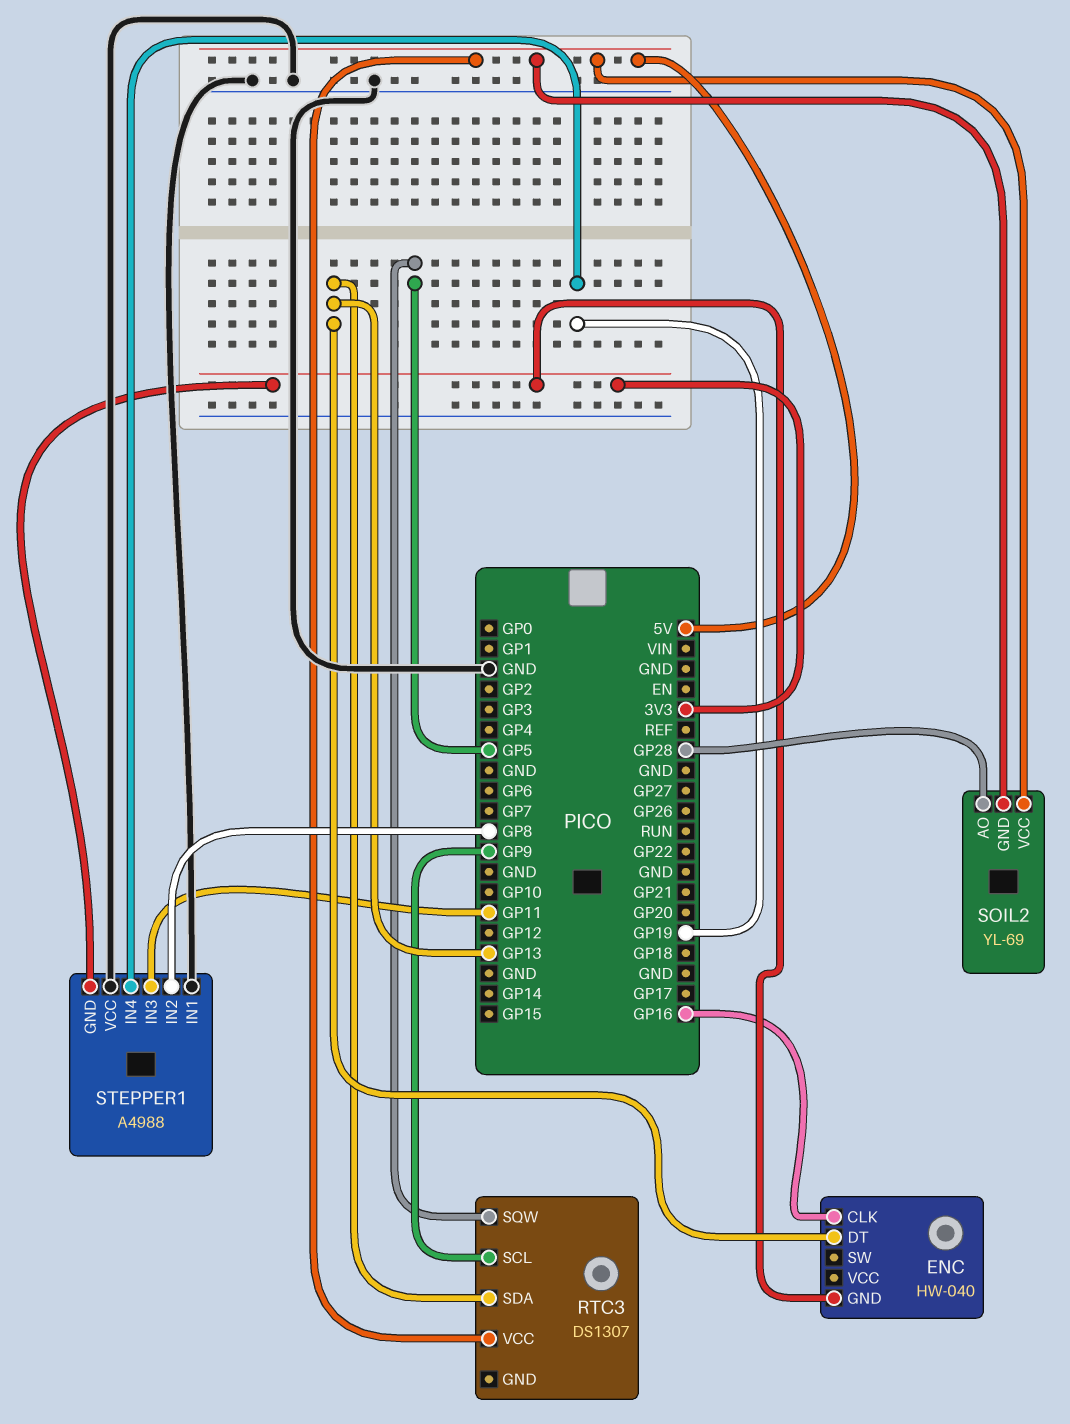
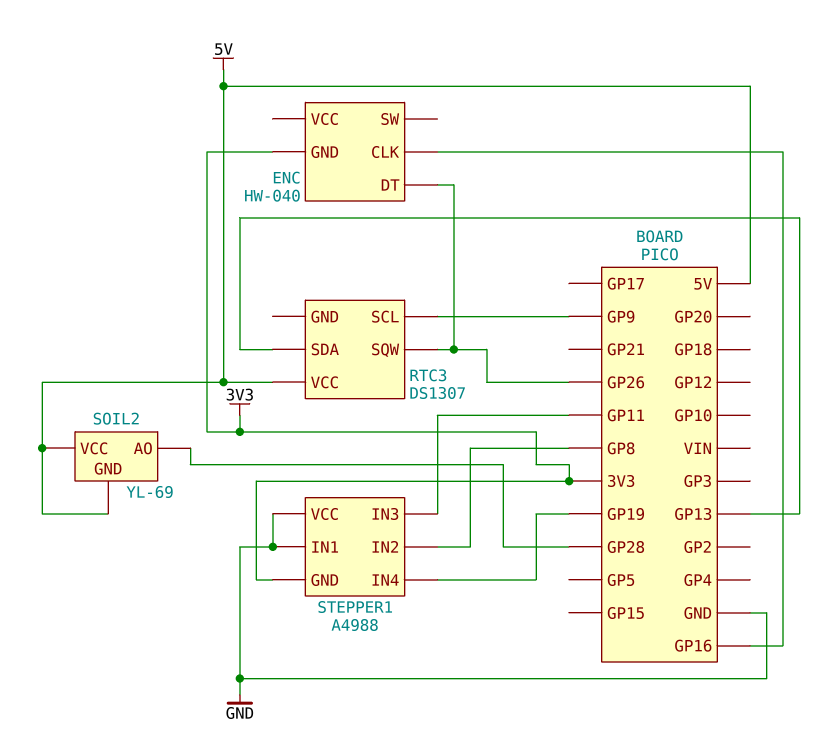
ENC pin DT: GP13 -> GP26
RTC3 pin SQW: GP5 -> GP26

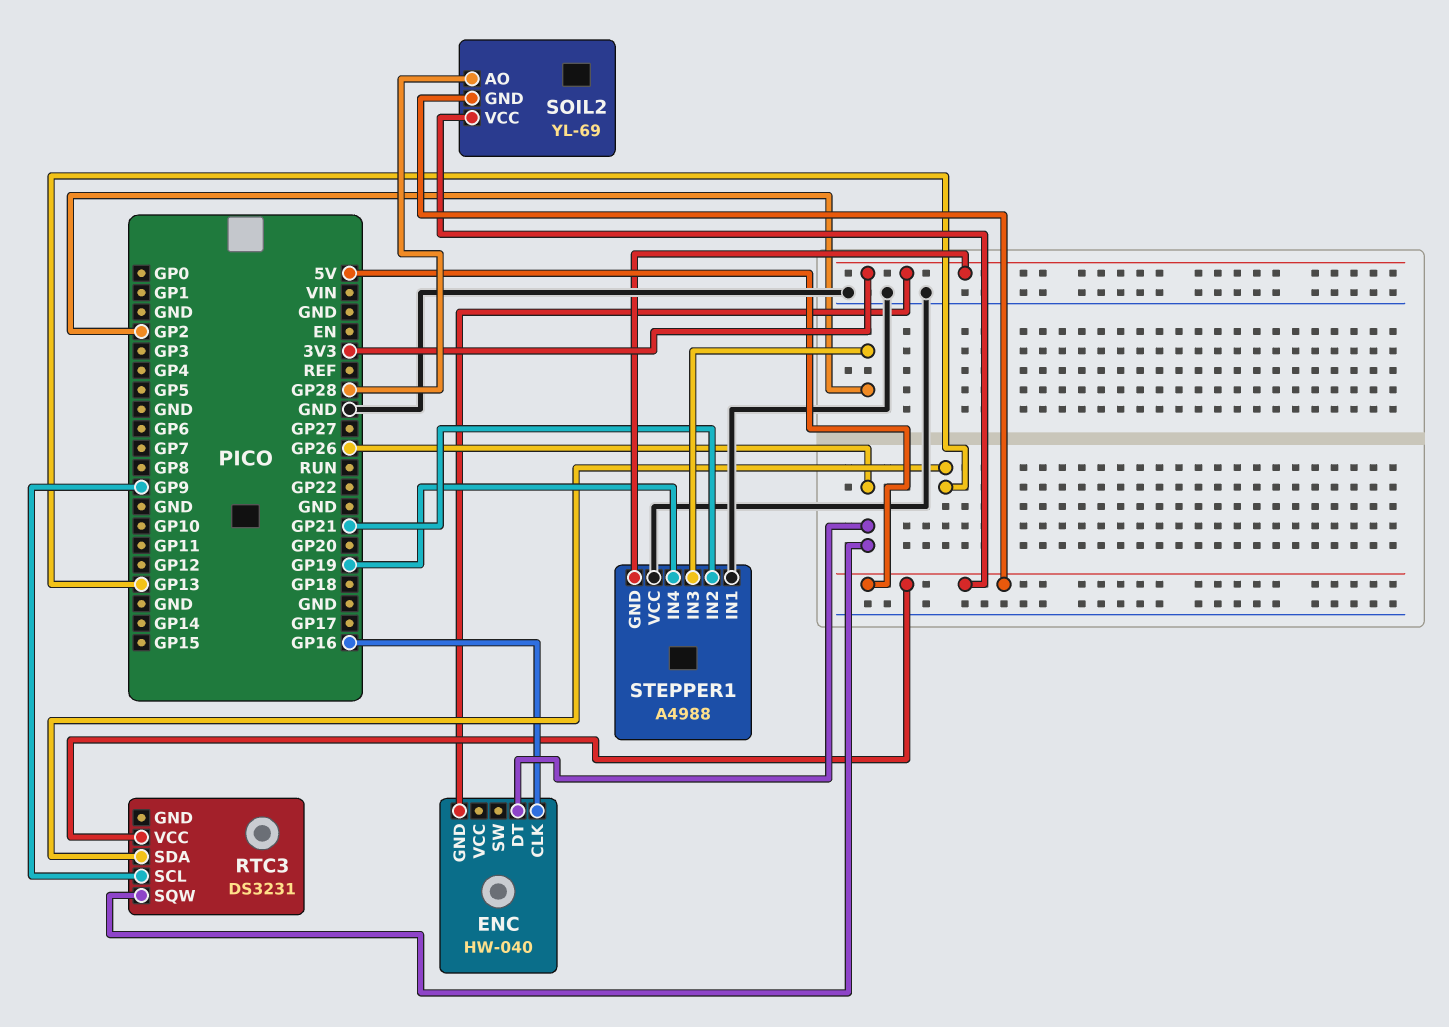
RTC3: DS1307 -> DS3231
STEPPER1 pin IN2: GP8 -> GP21
STEPPER1 pin IN3: GP11 -> GP2

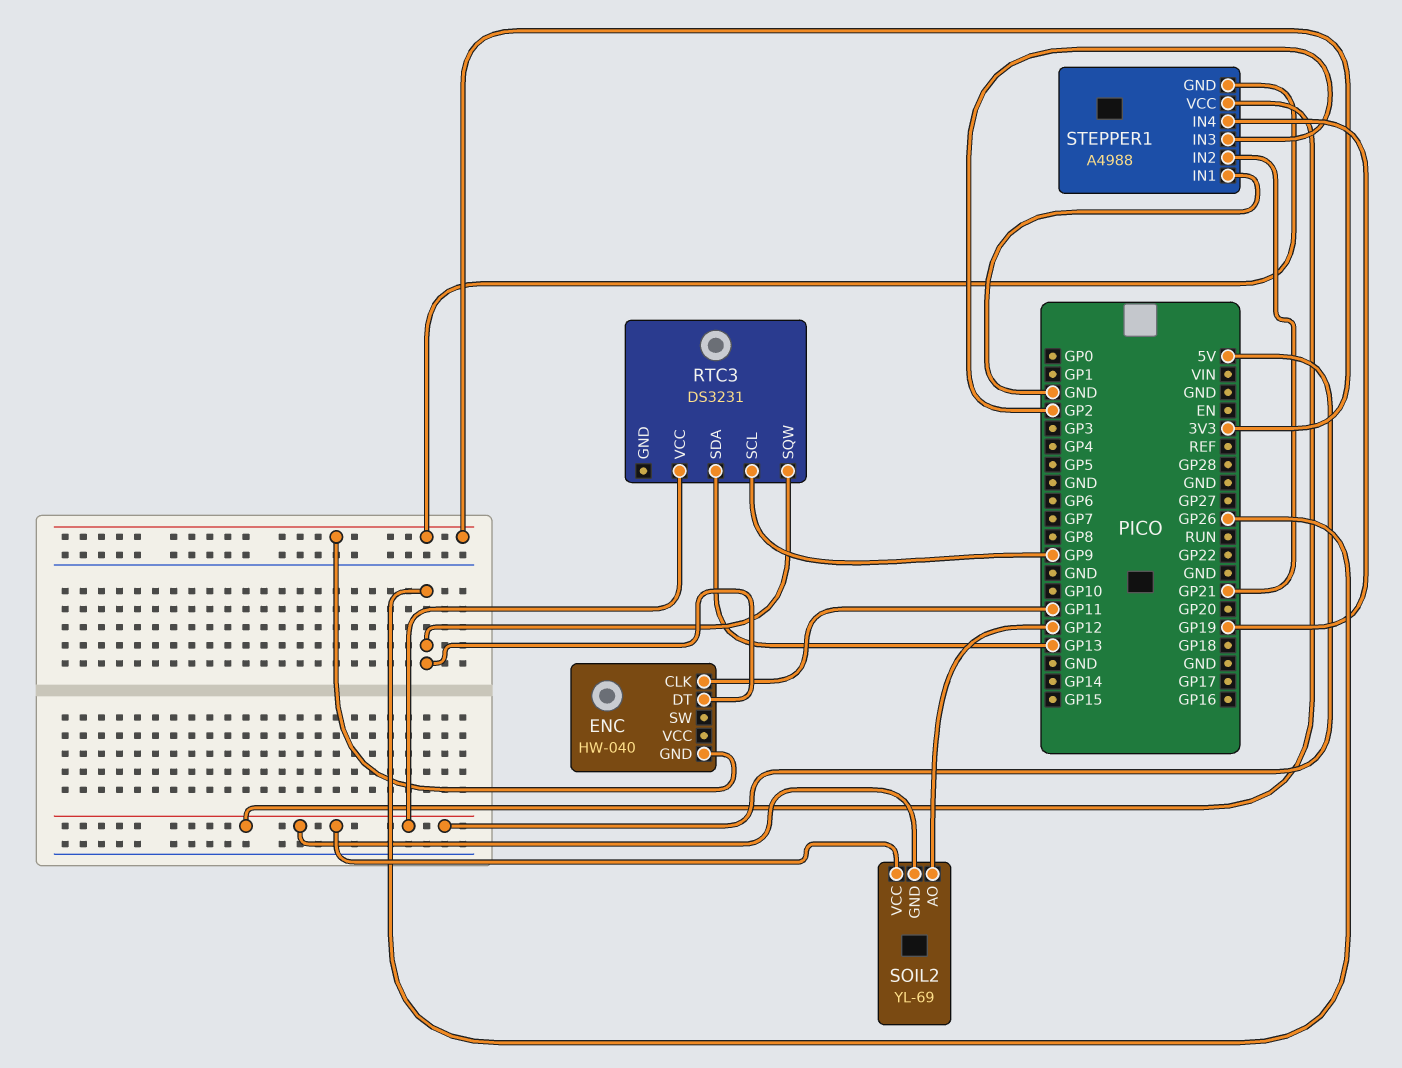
ENC pin CLK: GP16 -> GP11
SOIL2 pin AO: GP28 -> GP12
STEPPER1 pin VCC: GND -> 5V

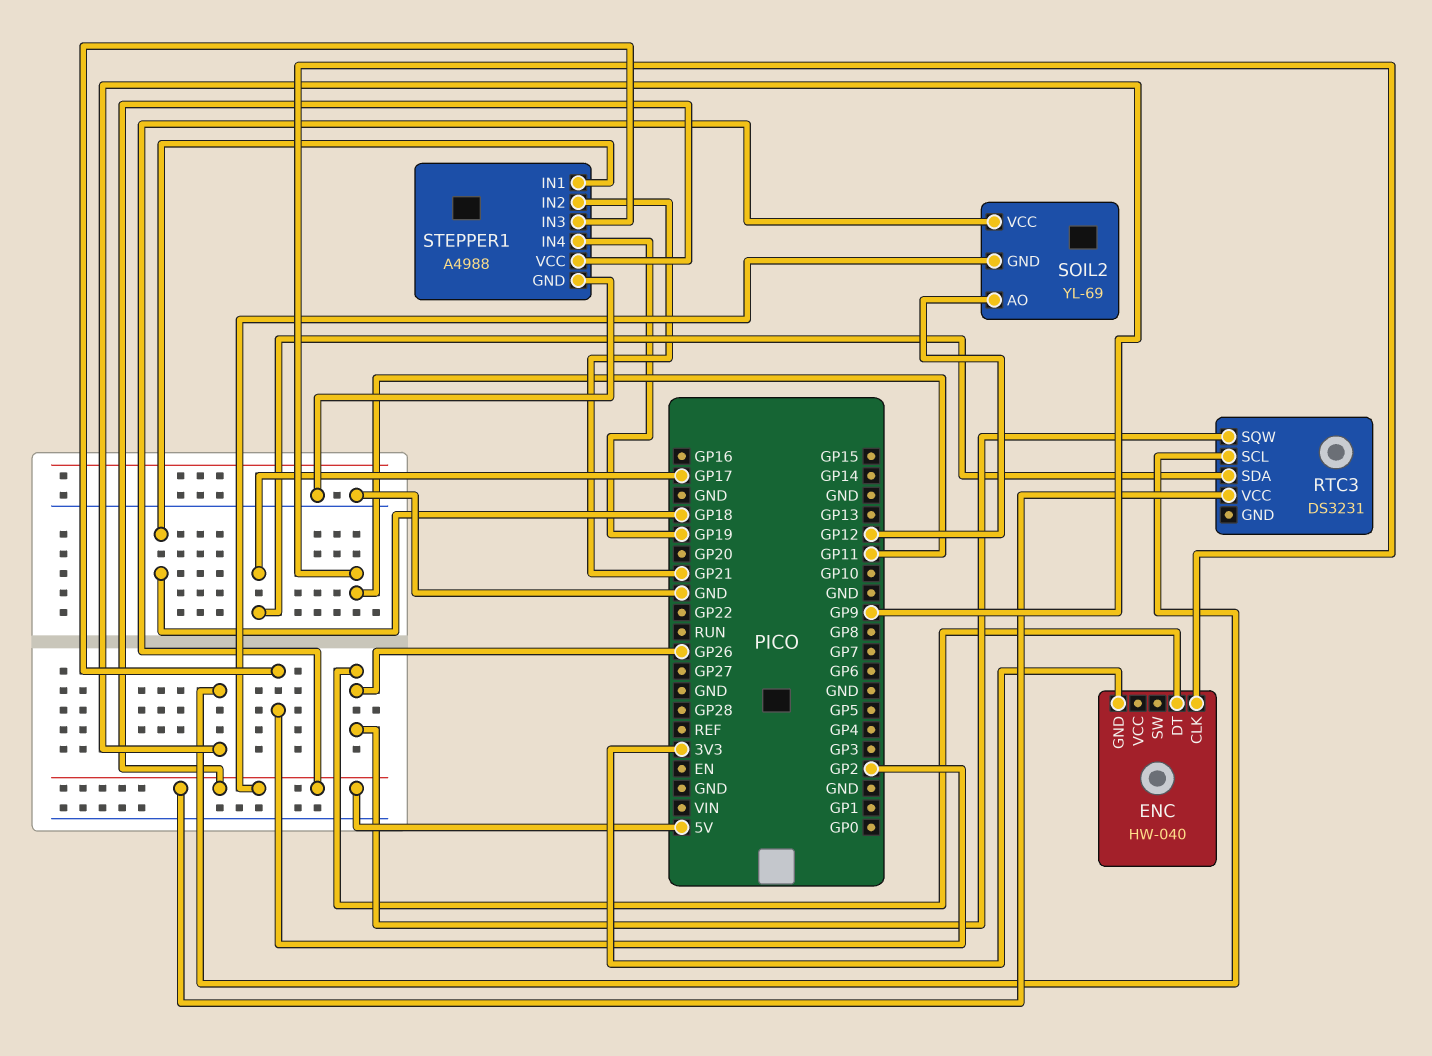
RTC3 pin SDA: GP13 -> GP17
STEPPER1 pin GND: 3V3 -> GND
STEPPER1 pin IN1: GND -> GP18

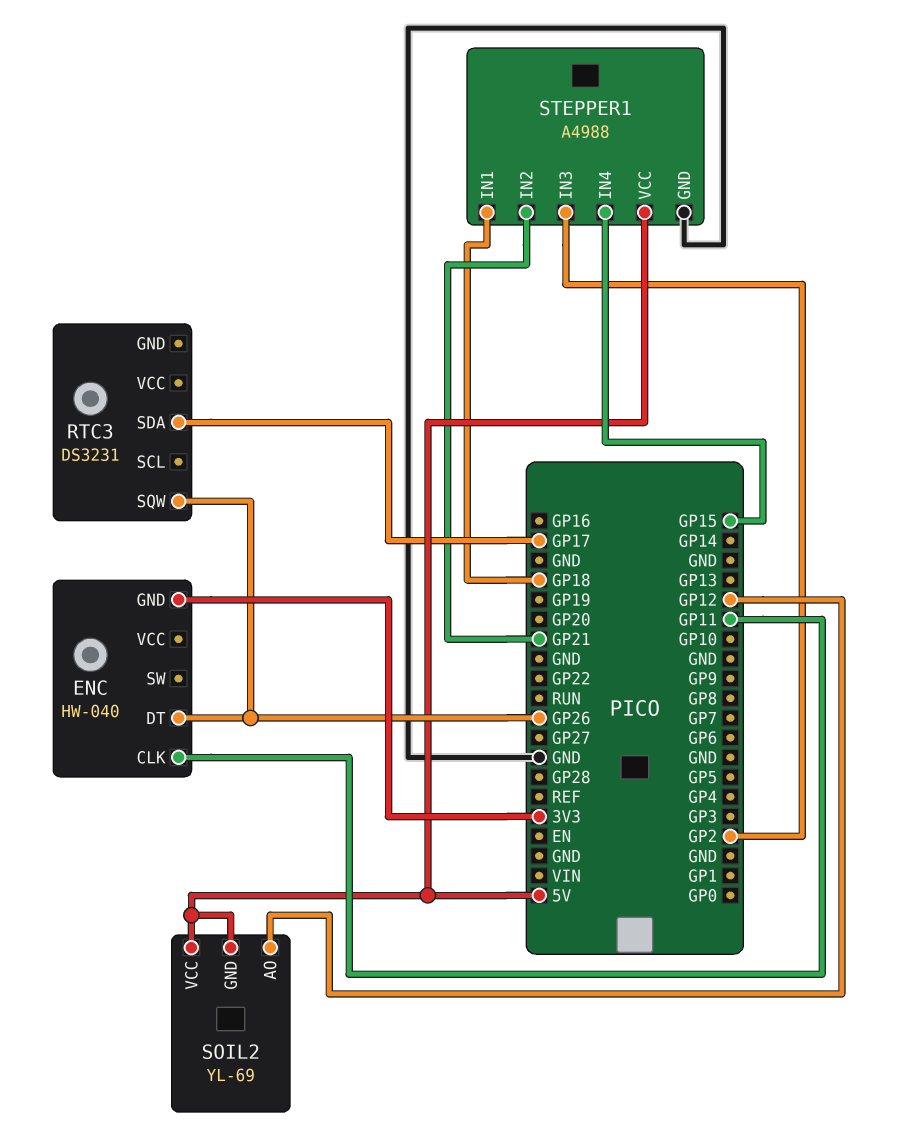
RTC3 pin SCL: GP9 -> none
RTC3 pin VCC: 5V -> none
STEPPER1 pin IN4: GP19 -> GP15

